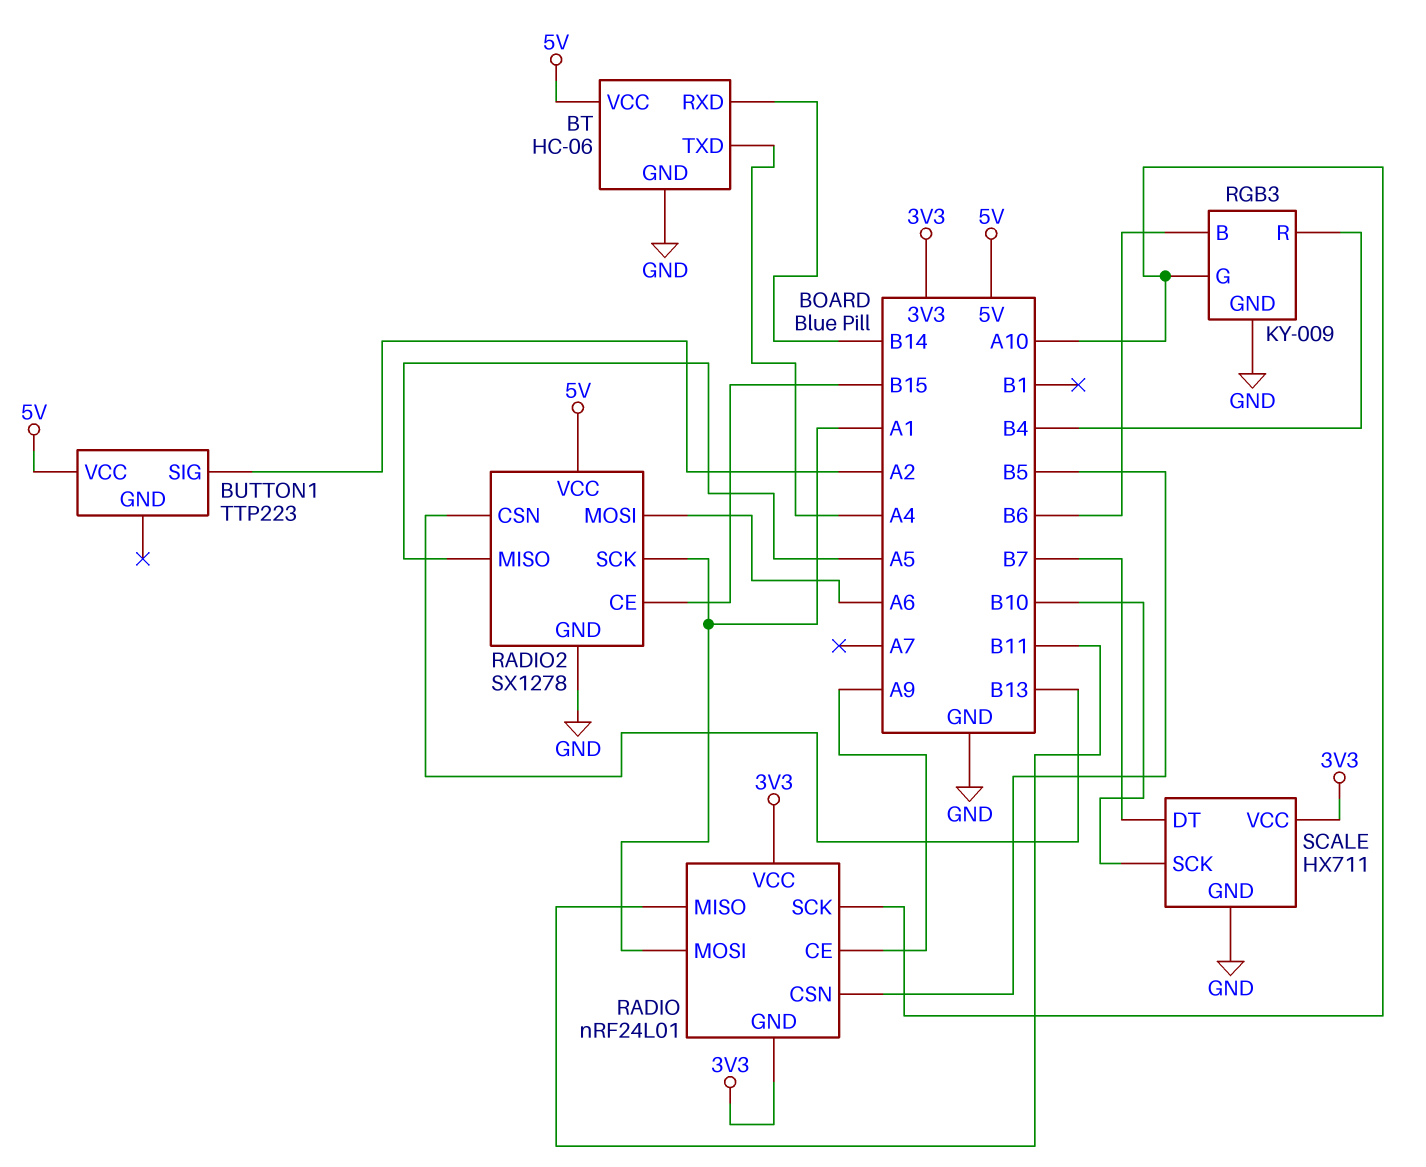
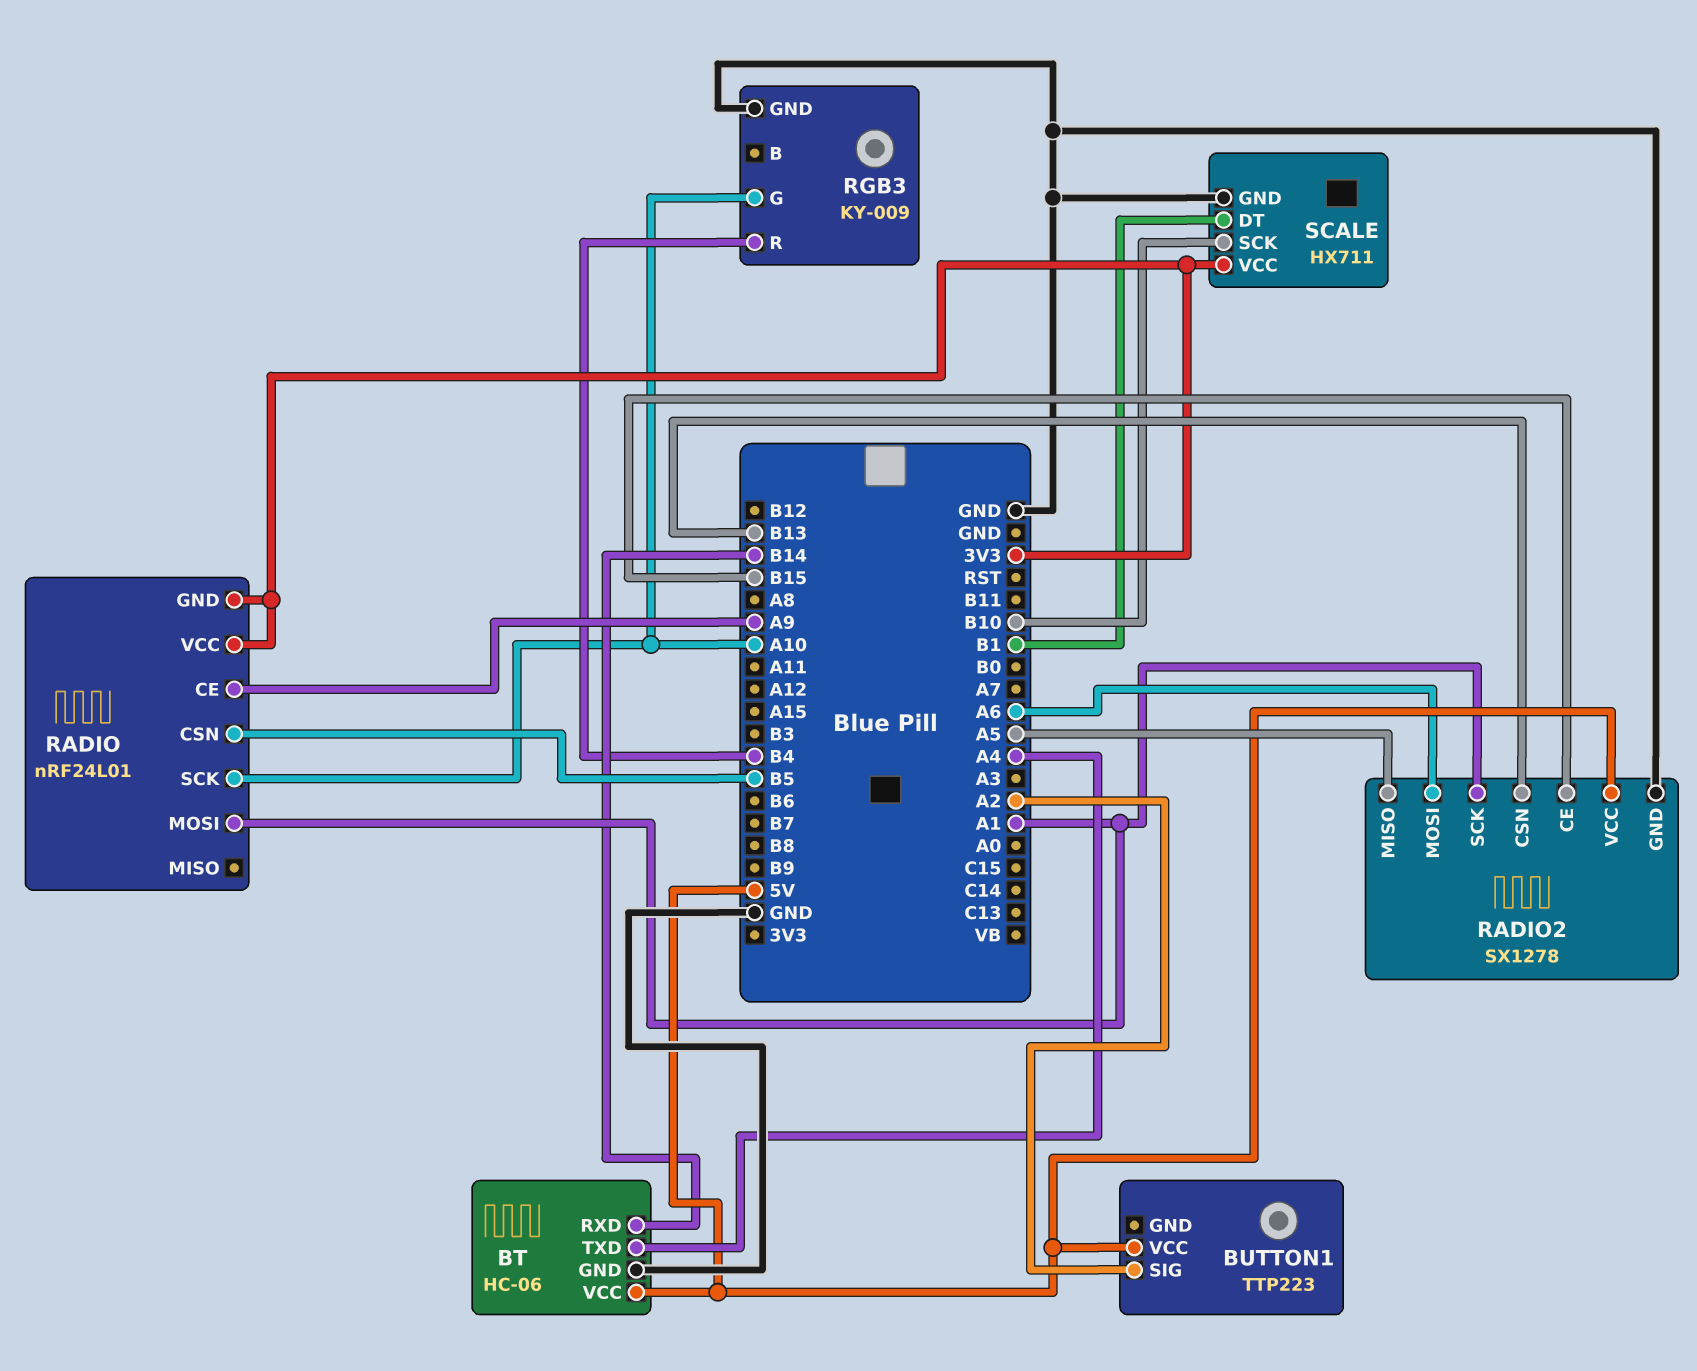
RADIO pin MISO: B11 -> none
RGB3 pin B: B6 -> none
SCALE pin DT: B7 -> B1

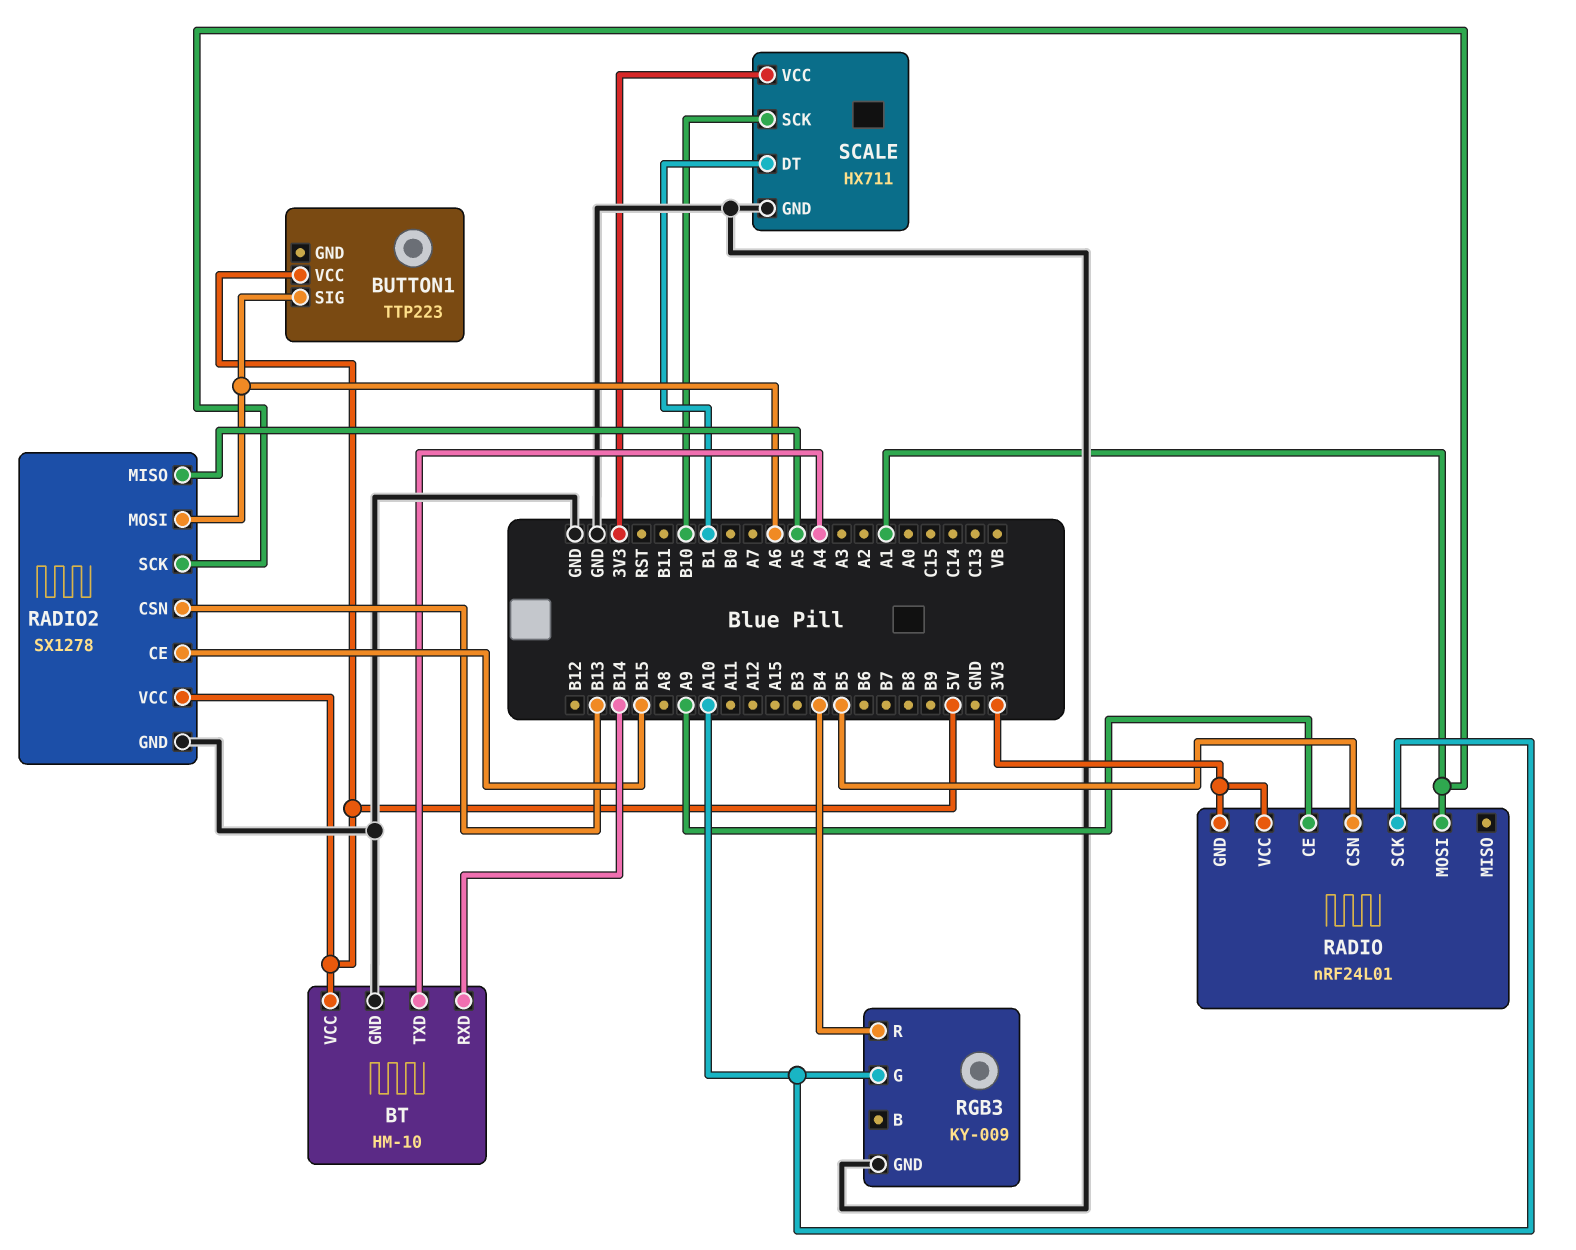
BT: HC-06 -> HM-10
BUTTON1 pin SIG: A2 -> A6

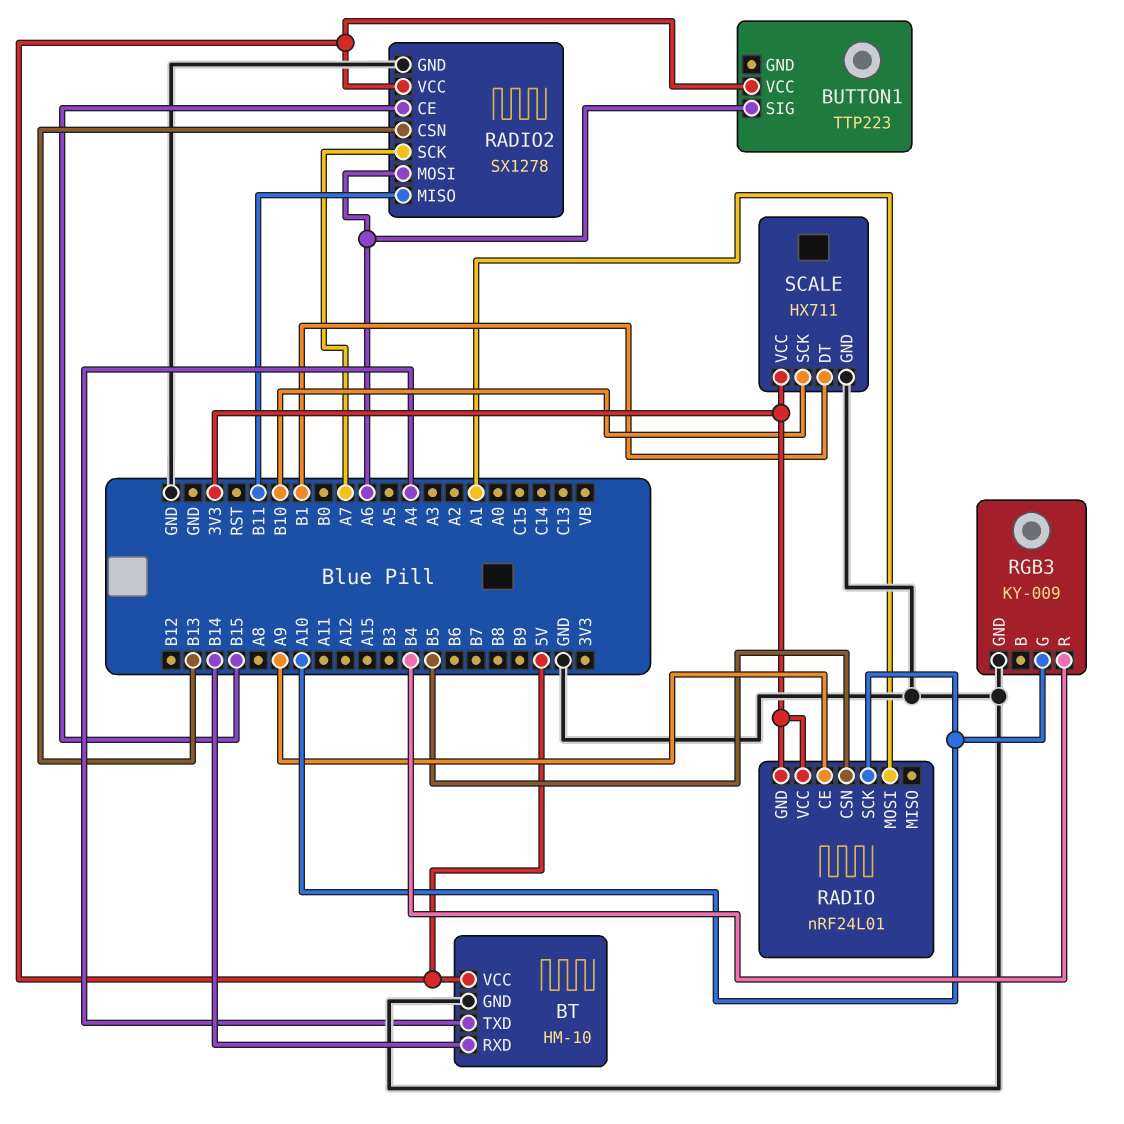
RADIO2 pin MISO: A5 -> B11
RADIO2 pin SCK: A1 -> A7

